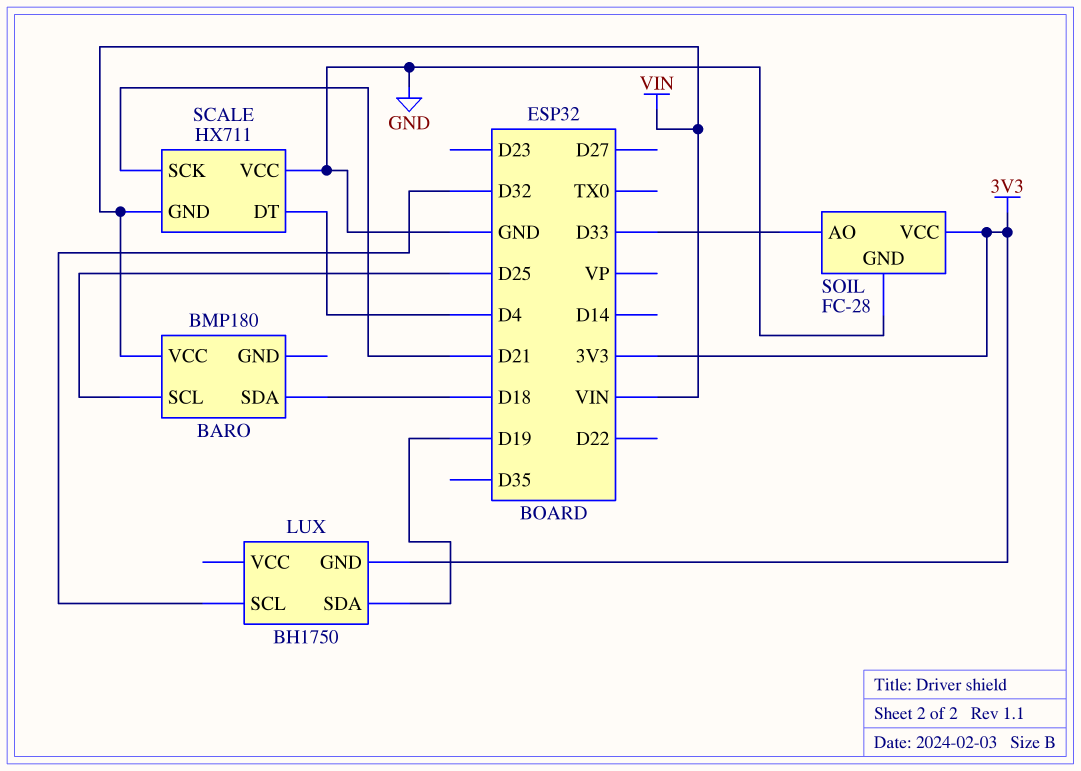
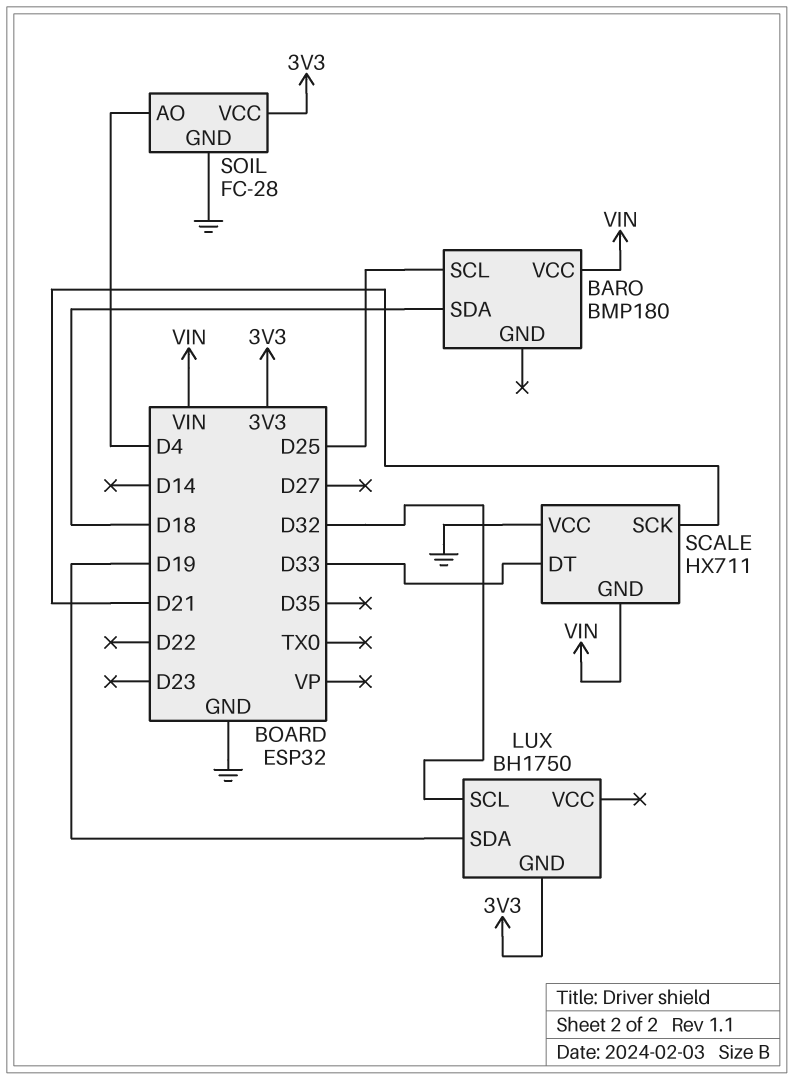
SCALE pin DT: D4 -> D33
SOIL pin AO: D33 -> D4

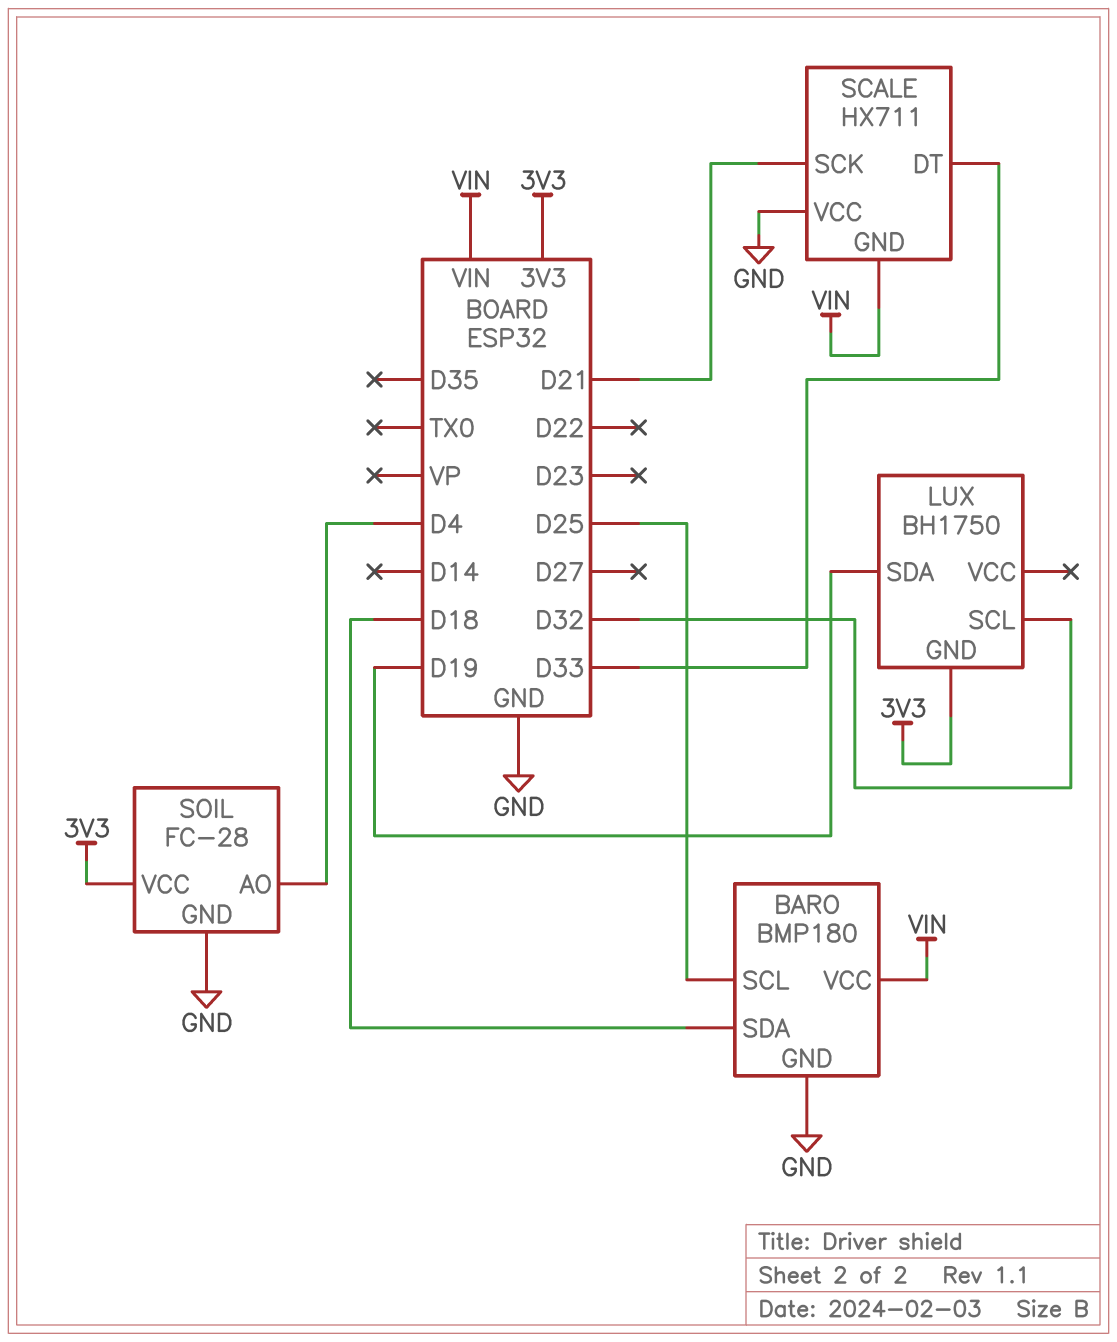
BARO pin GND: none -> GND

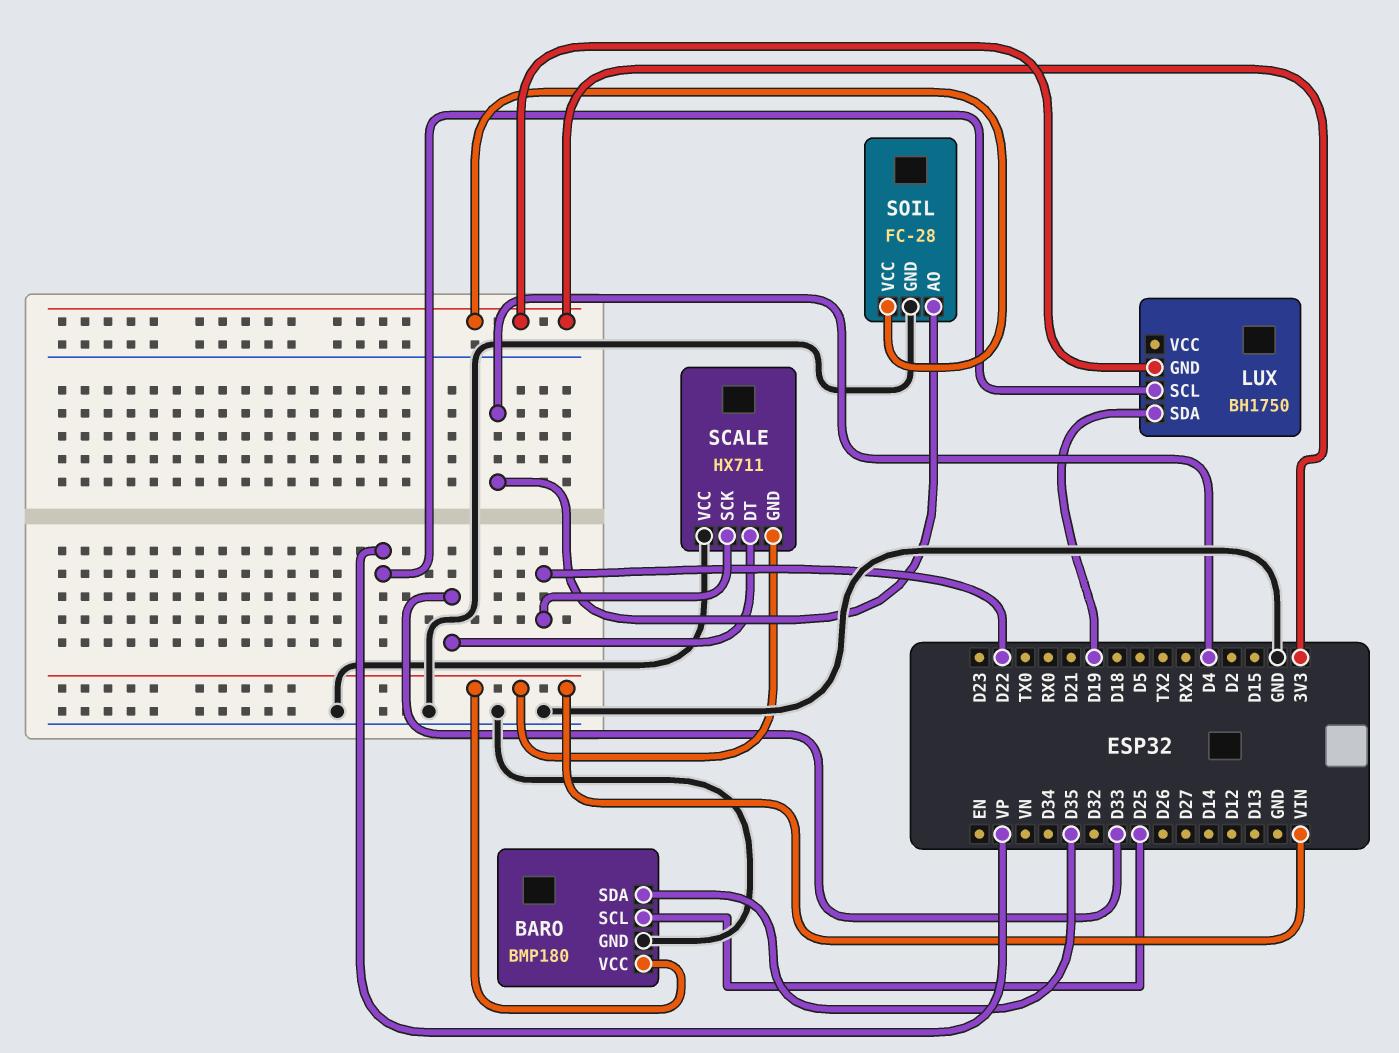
BARO pin SDA: D18 -> D35
LUX pin SCL: D32 -> VP
SCALE pin SCK: D21 -> D22

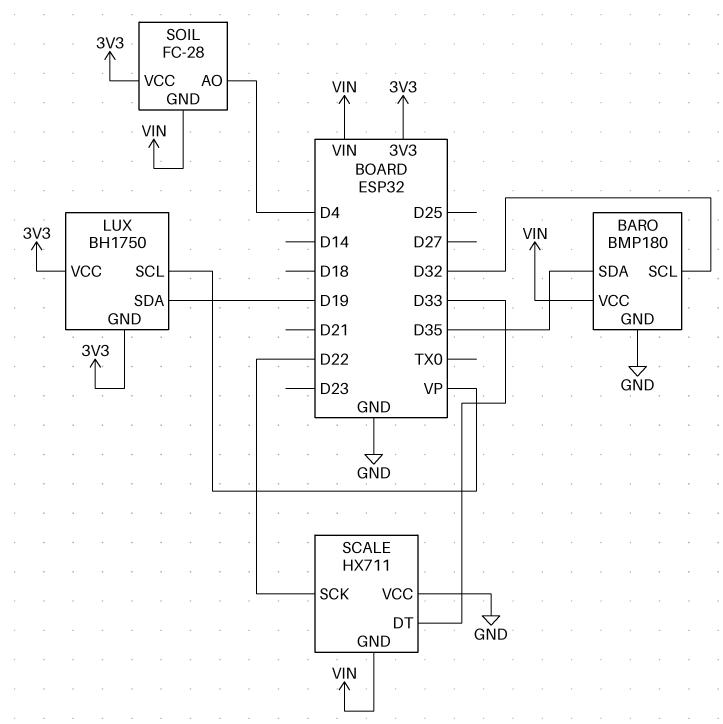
BARO pin SCL: D25 -> D32
LUX pin VCC: none -> 3V3
SOIL pin GND: GND -> VIN

